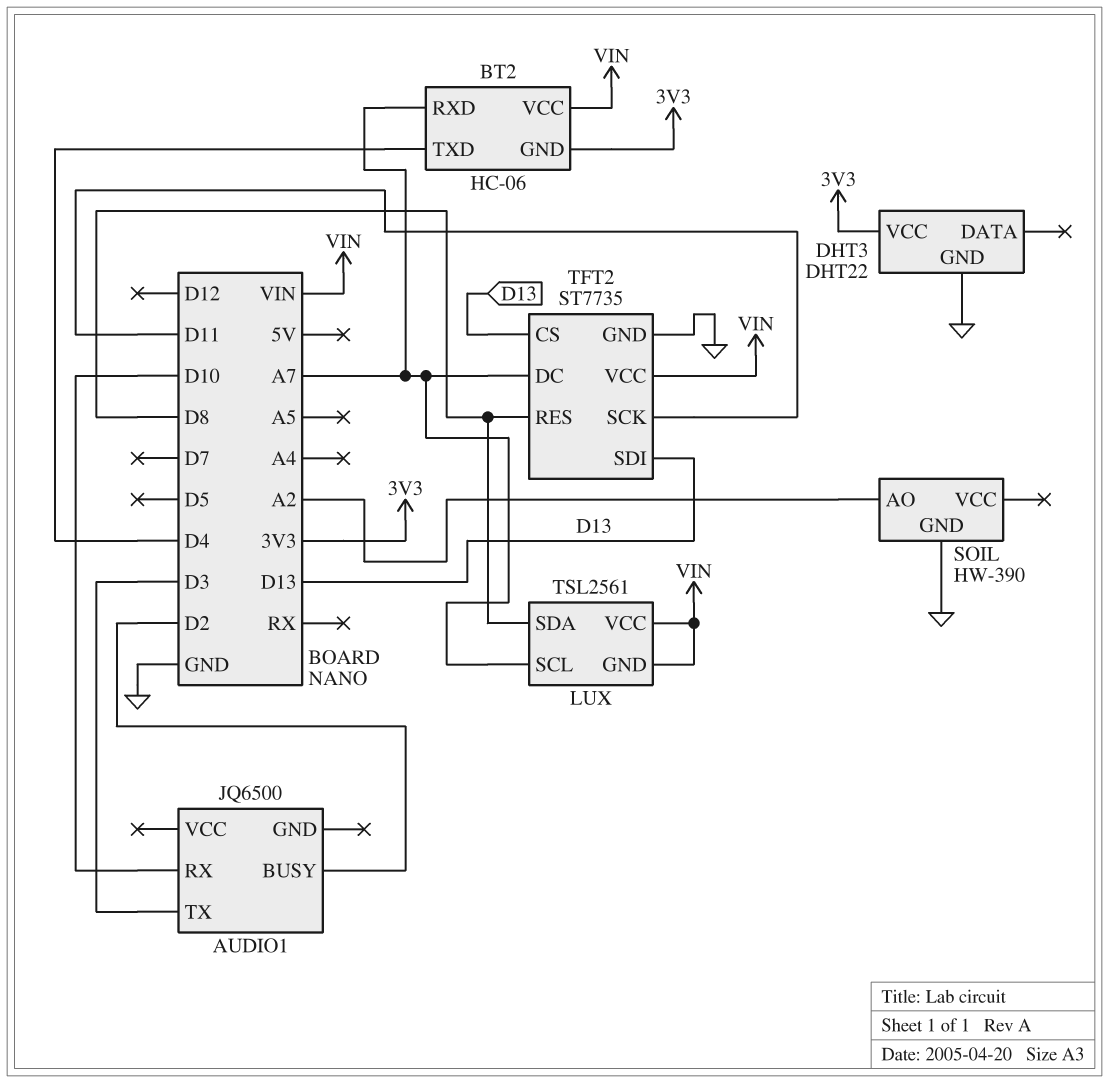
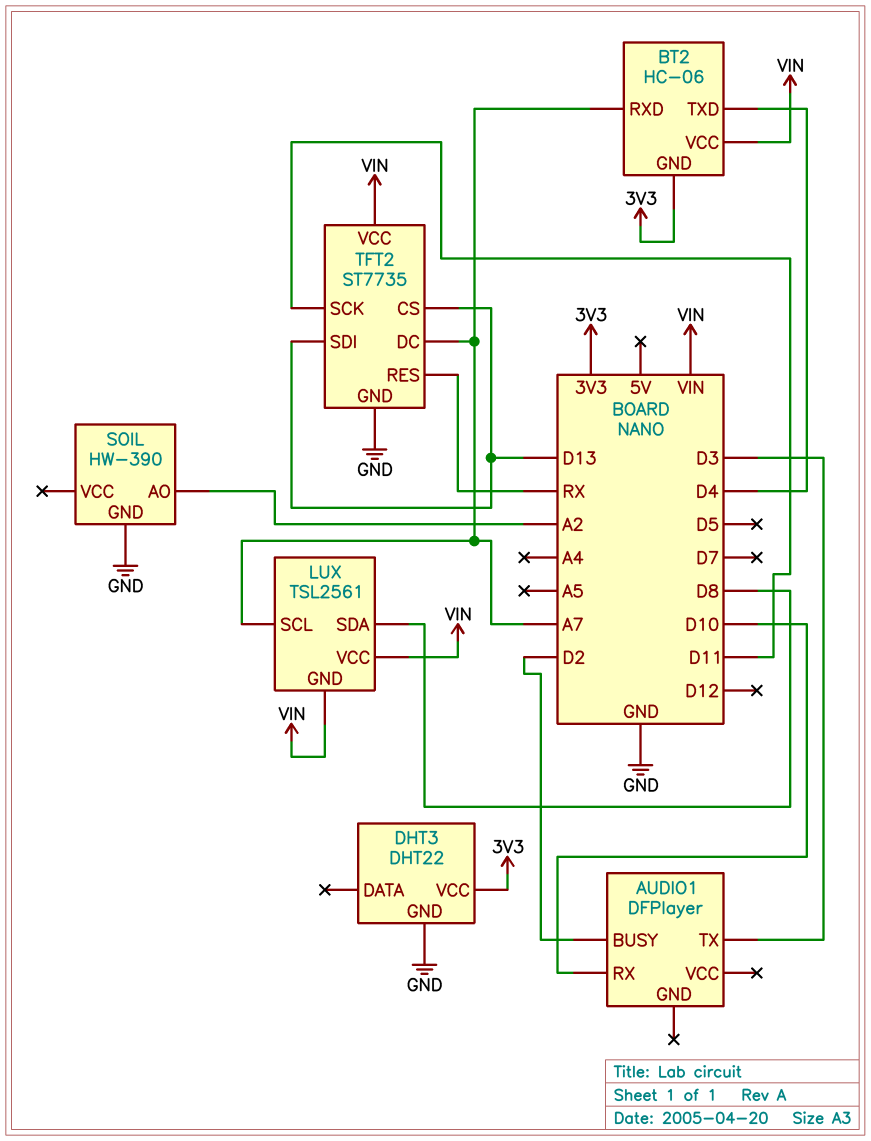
AUDIO1: JQ6500 -> DFPlayer
TFT2 pin RES: D8 -> RX

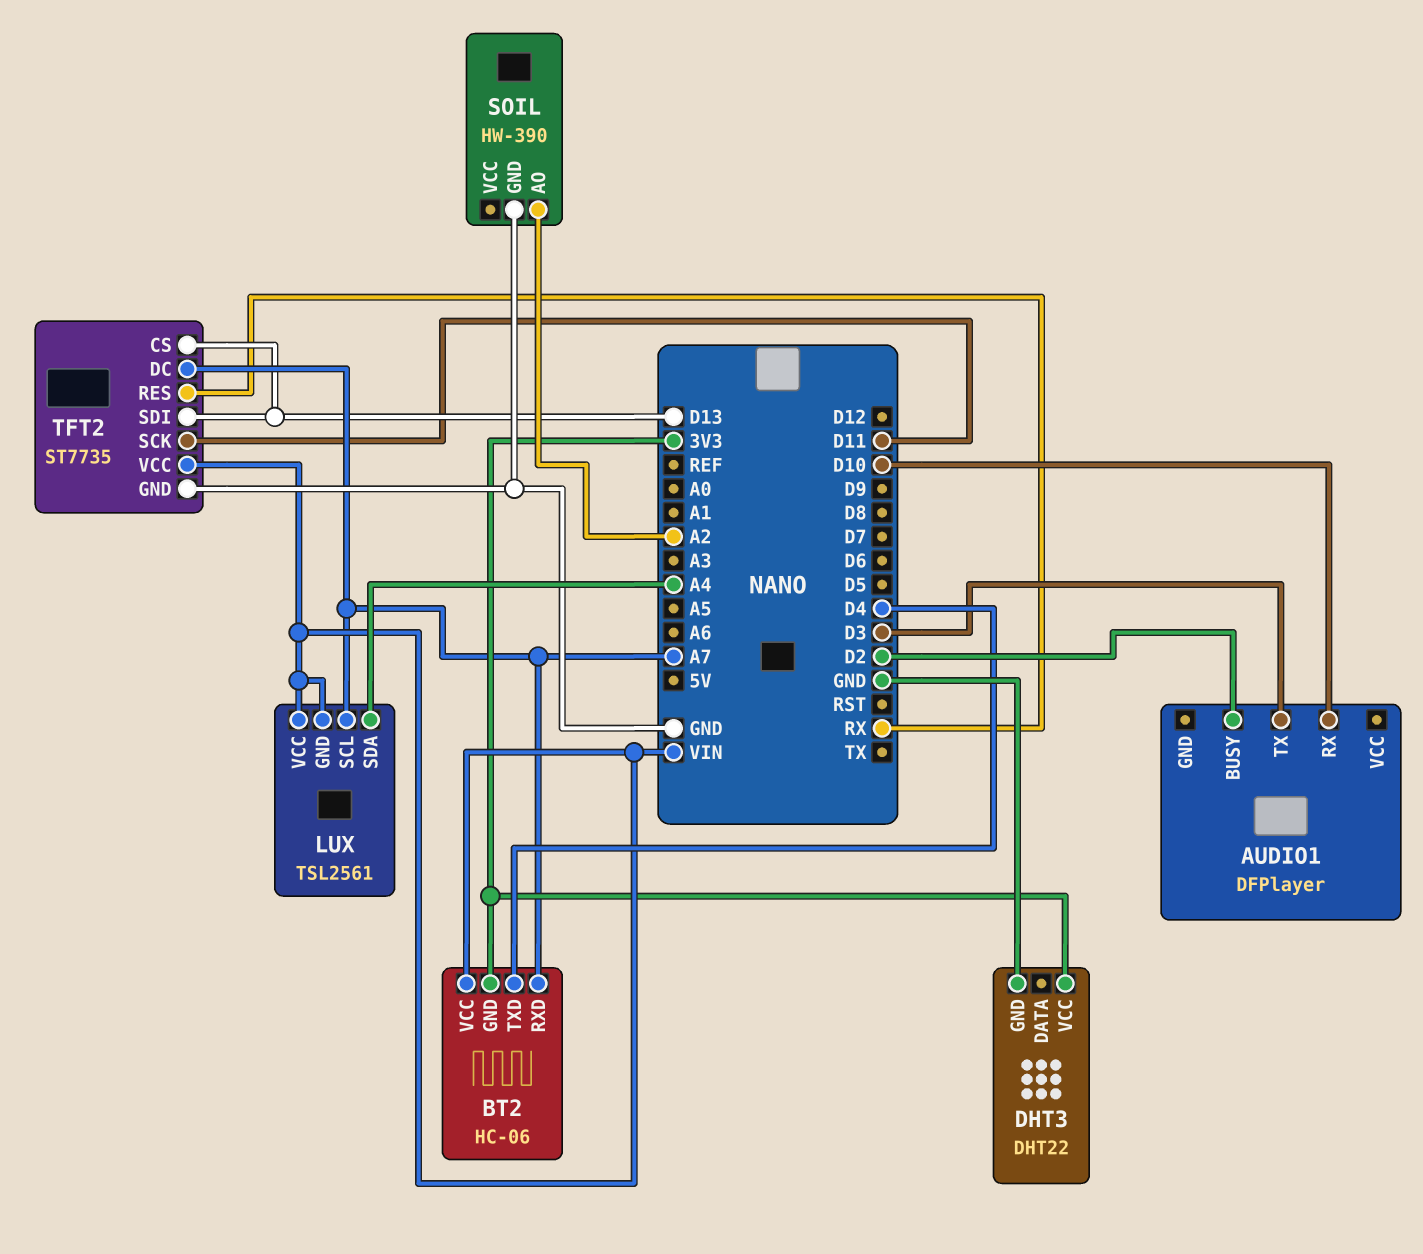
LUX pin SDA: D8 -> A4

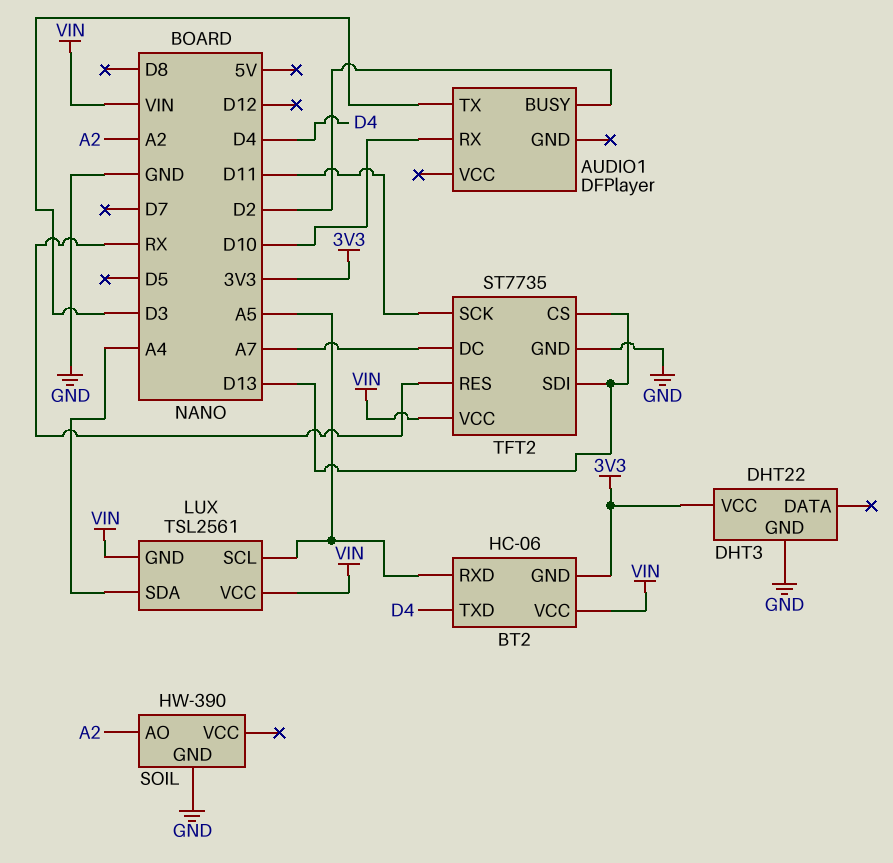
BT2 pin RXD: A7 -> A5
LUX pin SCL: A7 -> A5

